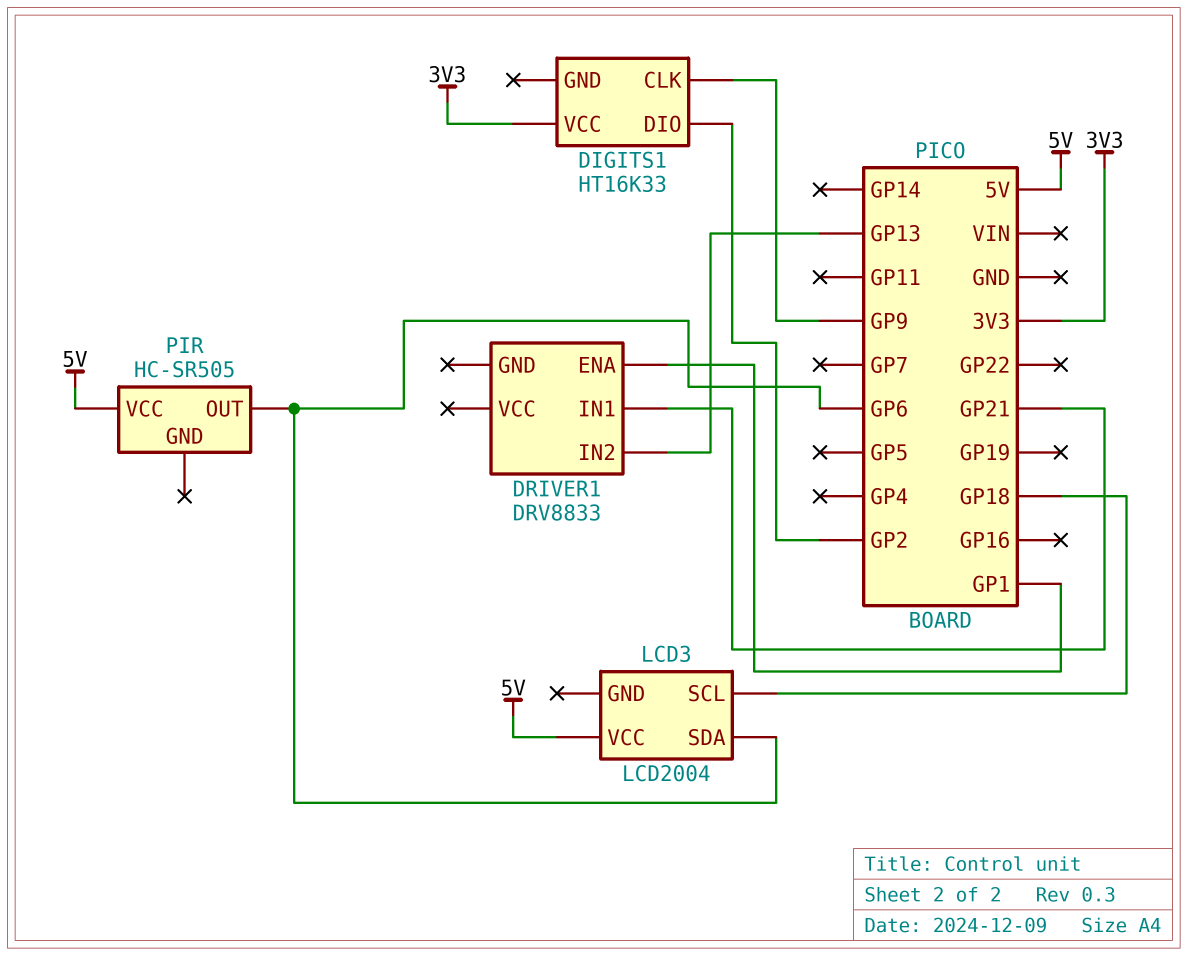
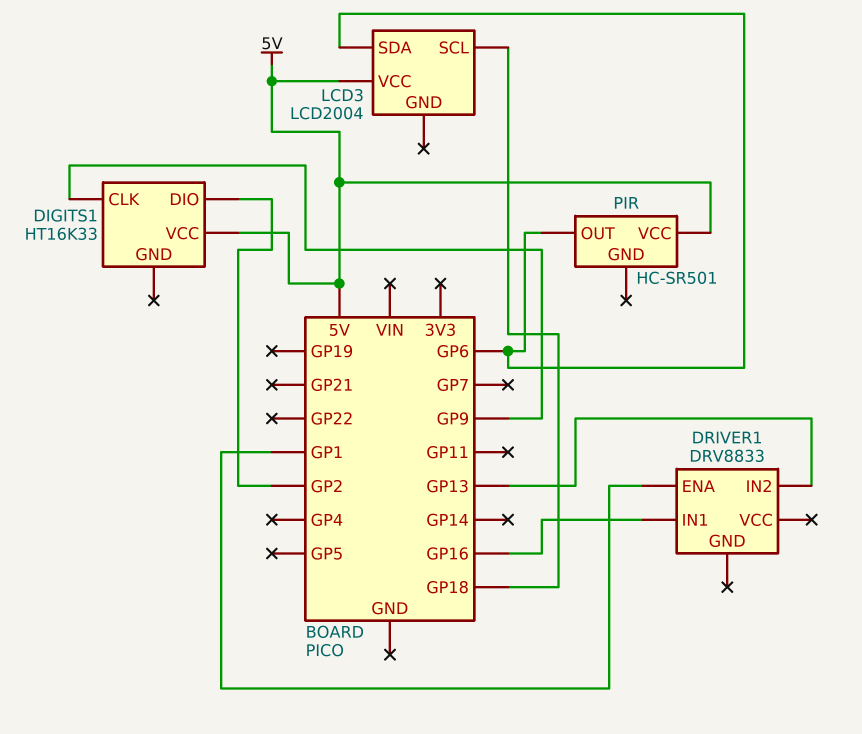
DIGITS1 pin VCC: 3V3 -> 5V
DRIVER1 pin IN1: GP21 -> GP16
PIR: HC-SR505 -> HC-SR501

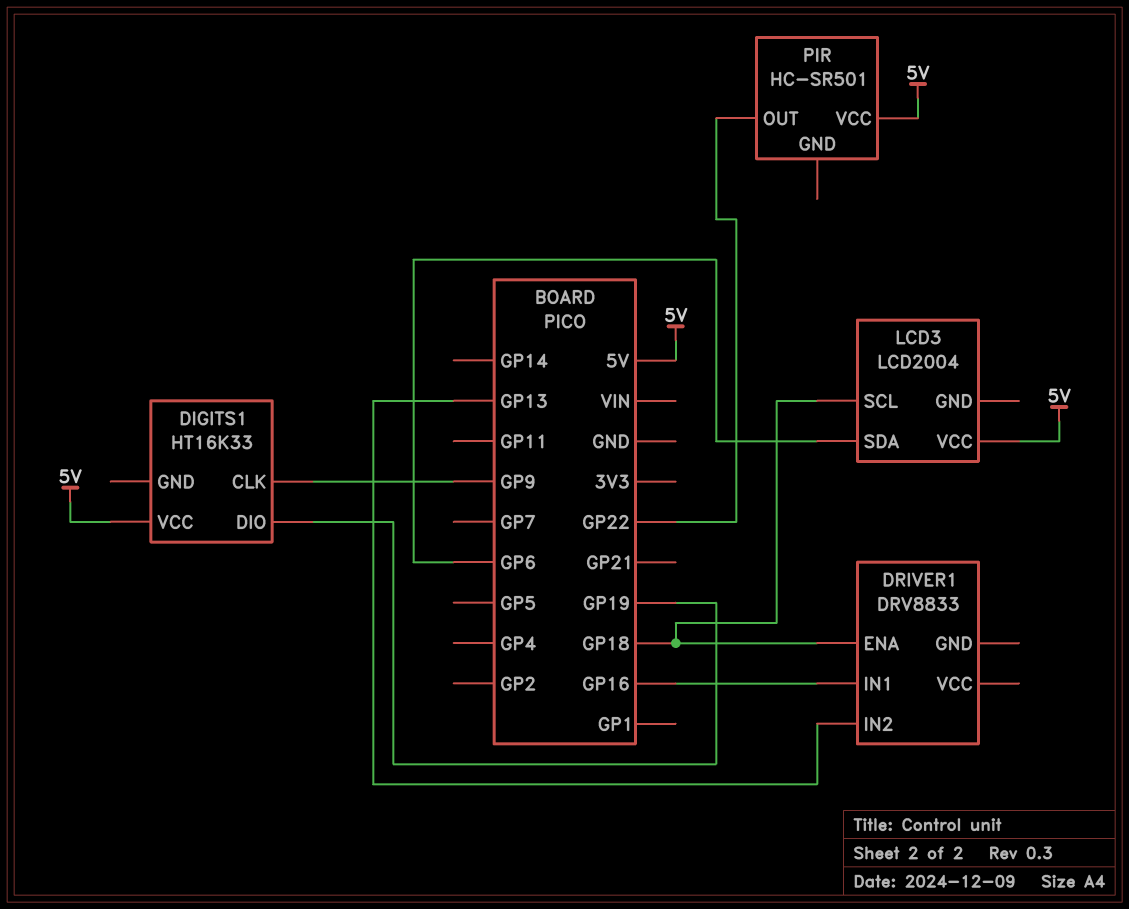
DIGITS1 pin DIO: GP2 -> GP19
DRIVER1 pin ENA: GP1 -> GP18
PIR pin OUT: GP6 -> GP22

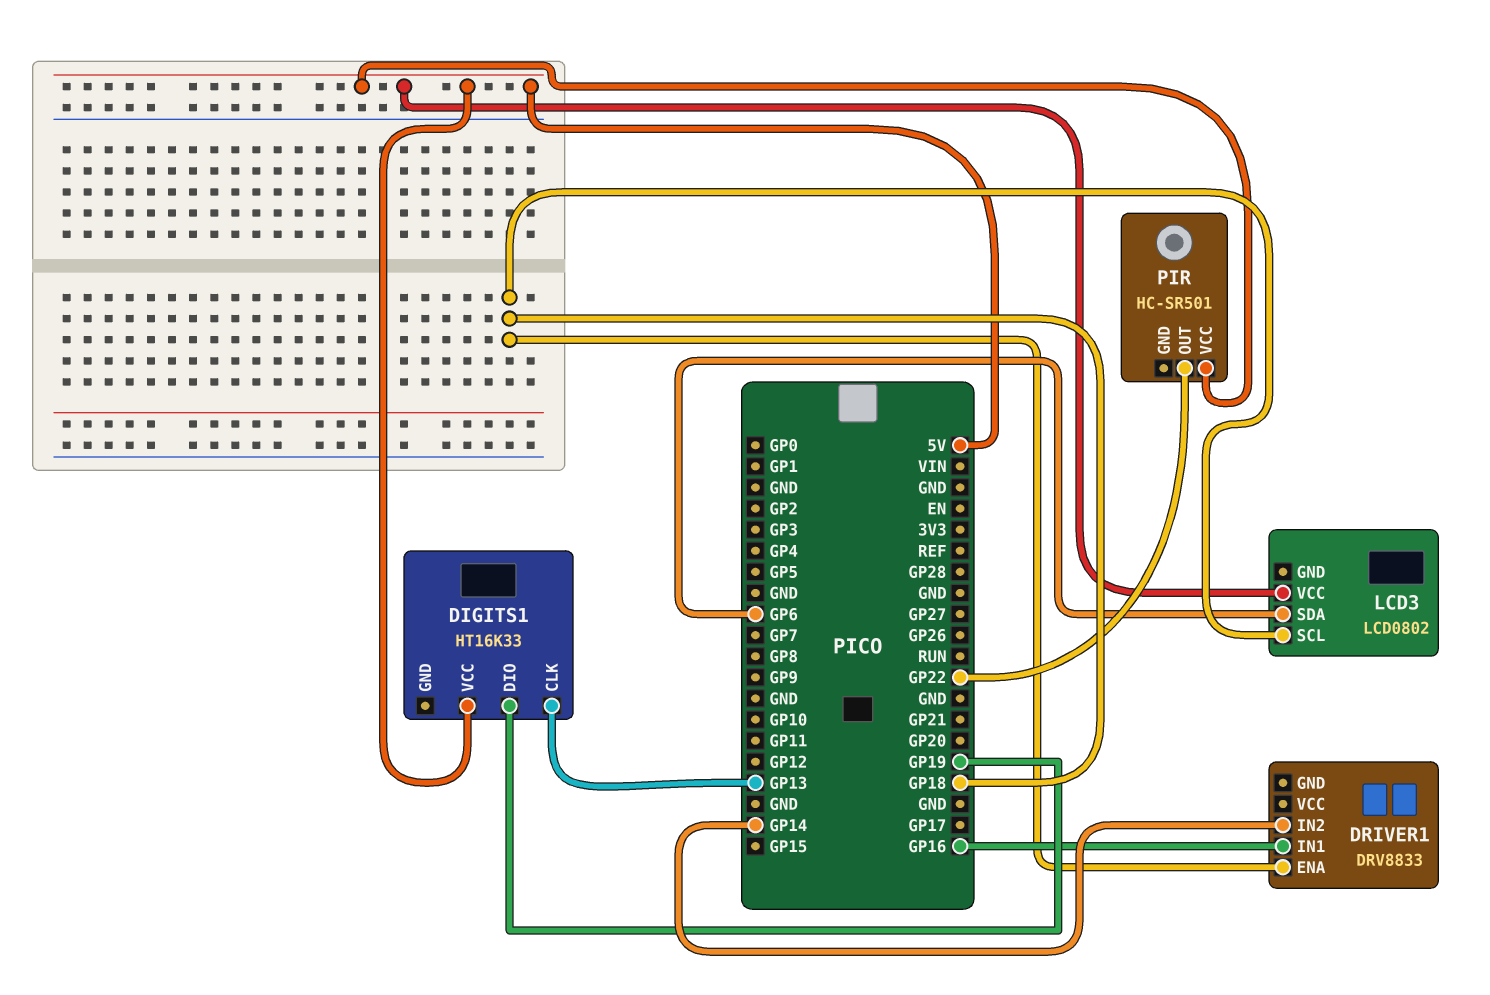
DIGITS1 pin CLK: GP9 -> GP13
DRIVER1 pin IN2: GP13 -> GP14
LCD3: LCD2004 -> LCD0802

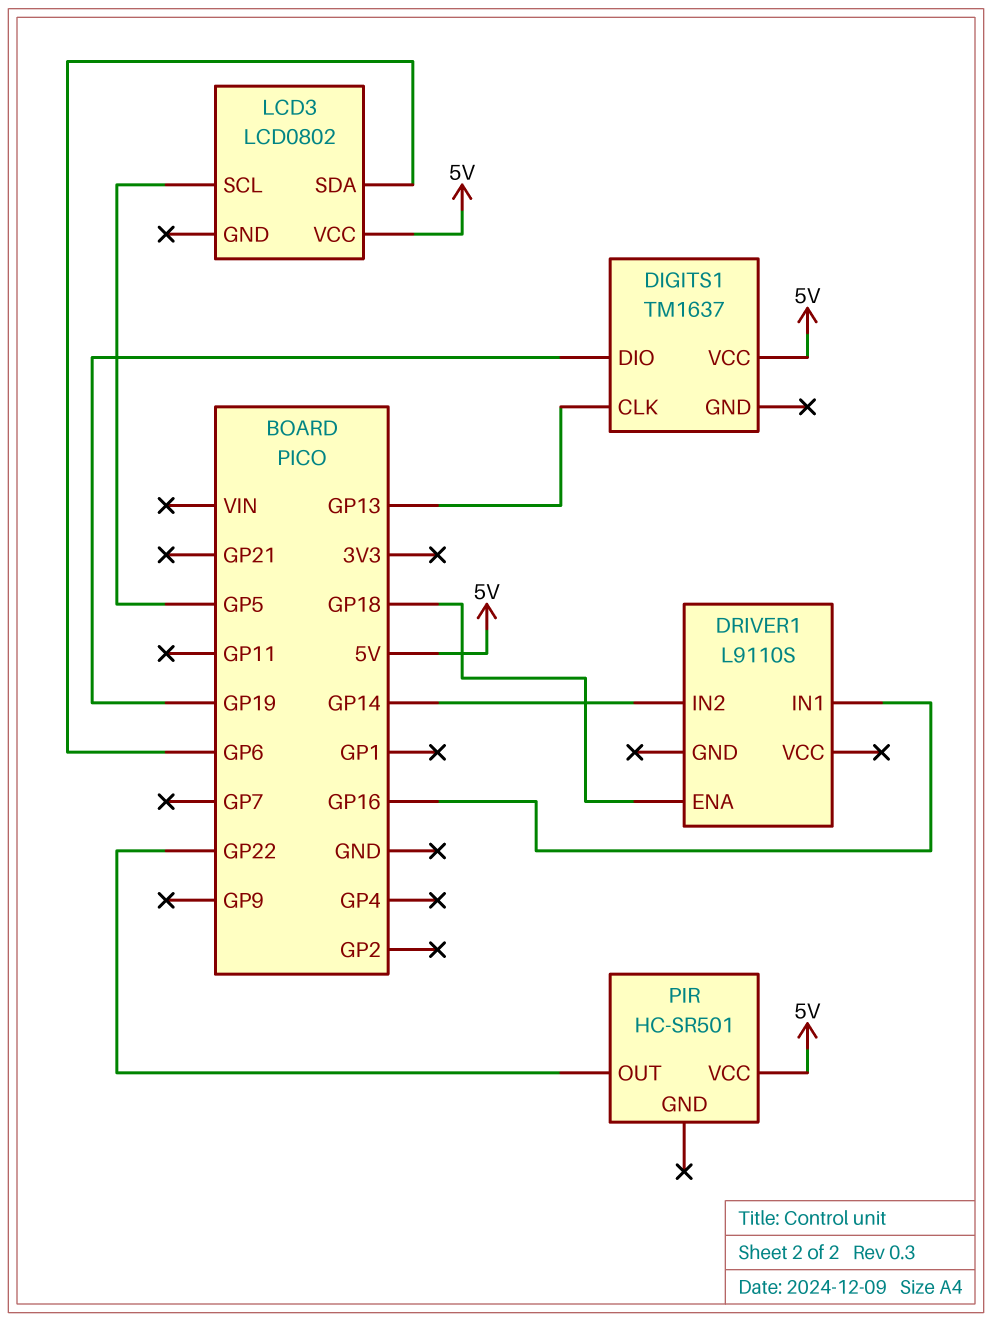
DIGITS1: HT16K33 -> TM1637
DRIVER1: DRV8833 -> L9110S
LCD3 pin SCL: GP18 -> GP5

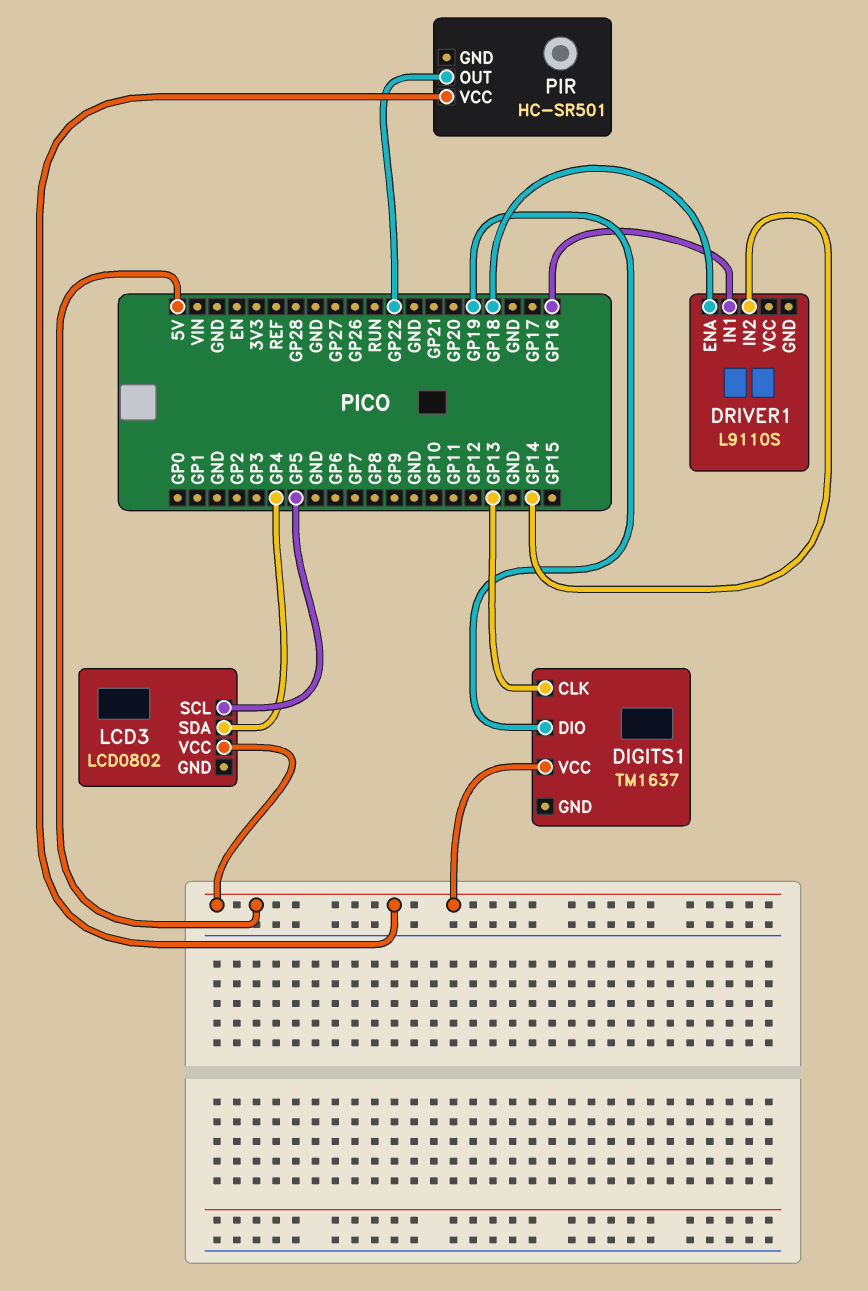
LCD3 pin SDA: GP6 -> GP4

